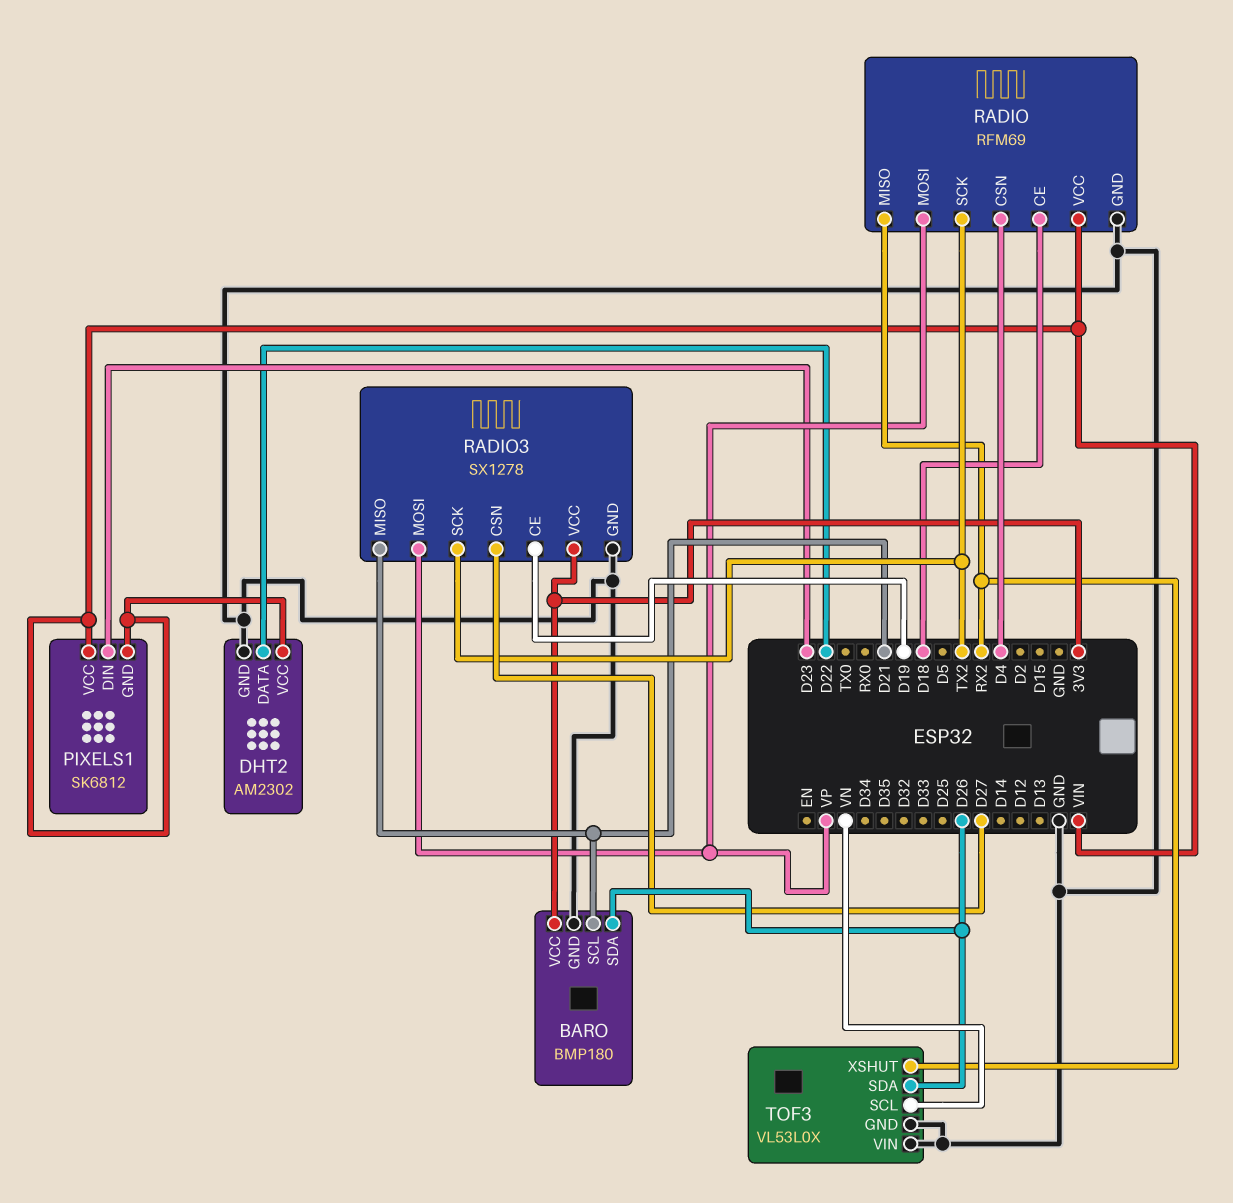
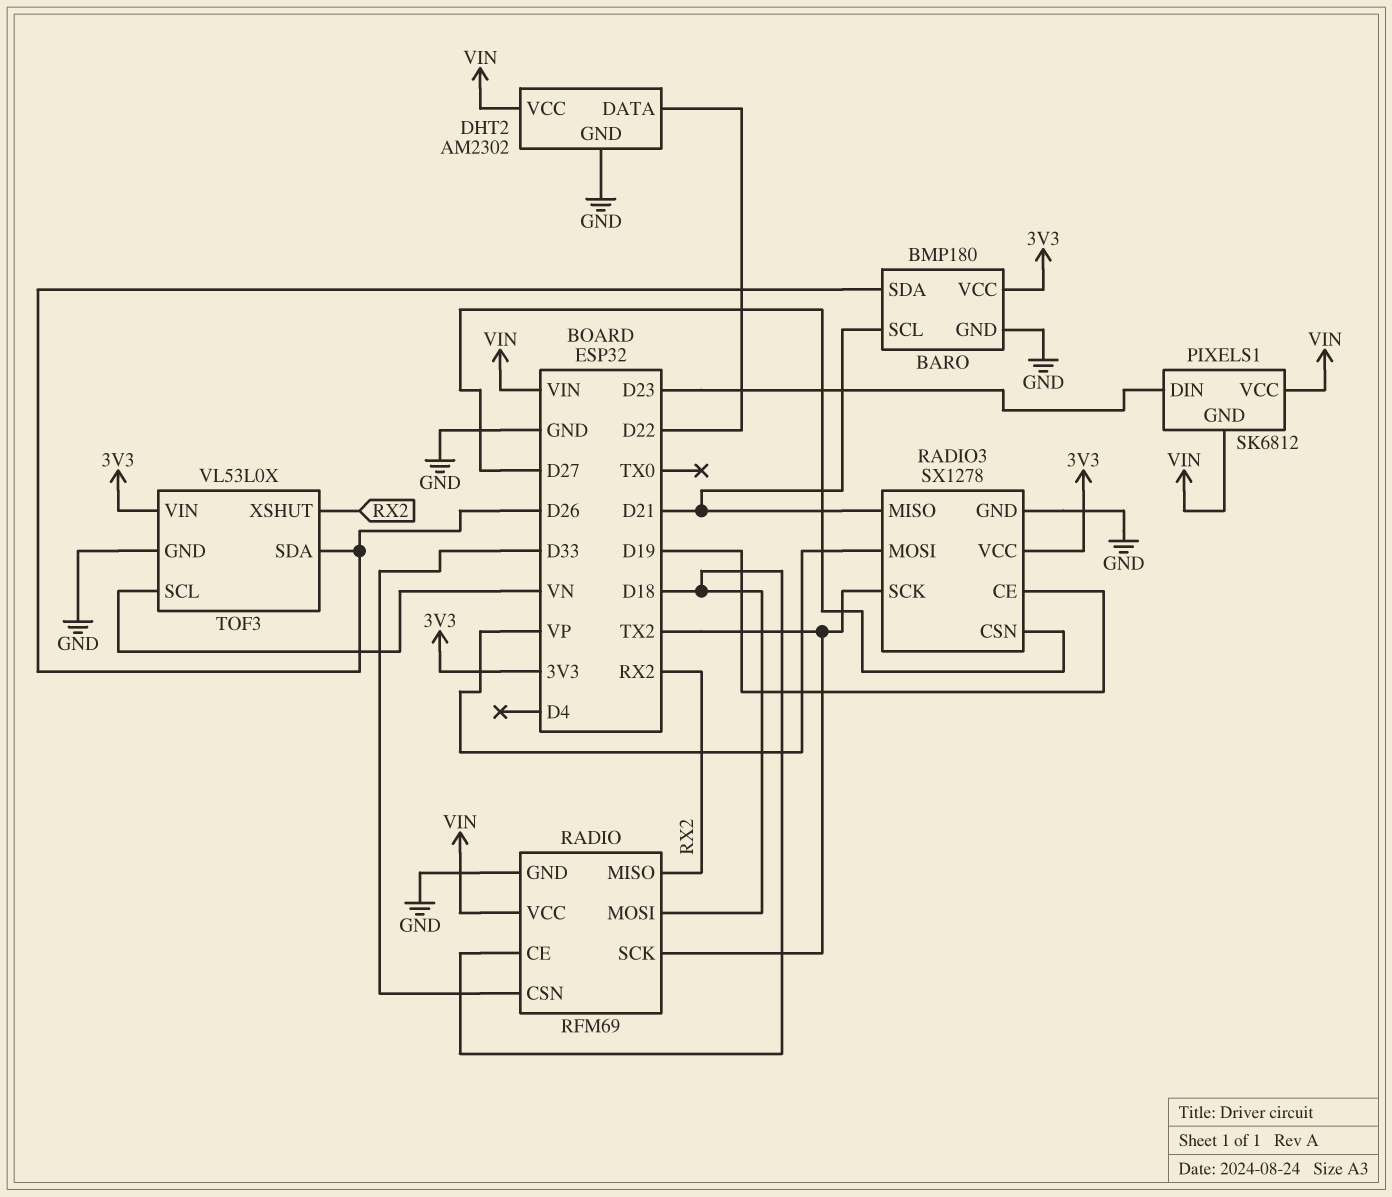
RADIO pin CSN: D4 -> D33
RADIO pin MOSI: VP -> D18
TOF3 pin VIN: GND -> 3V3

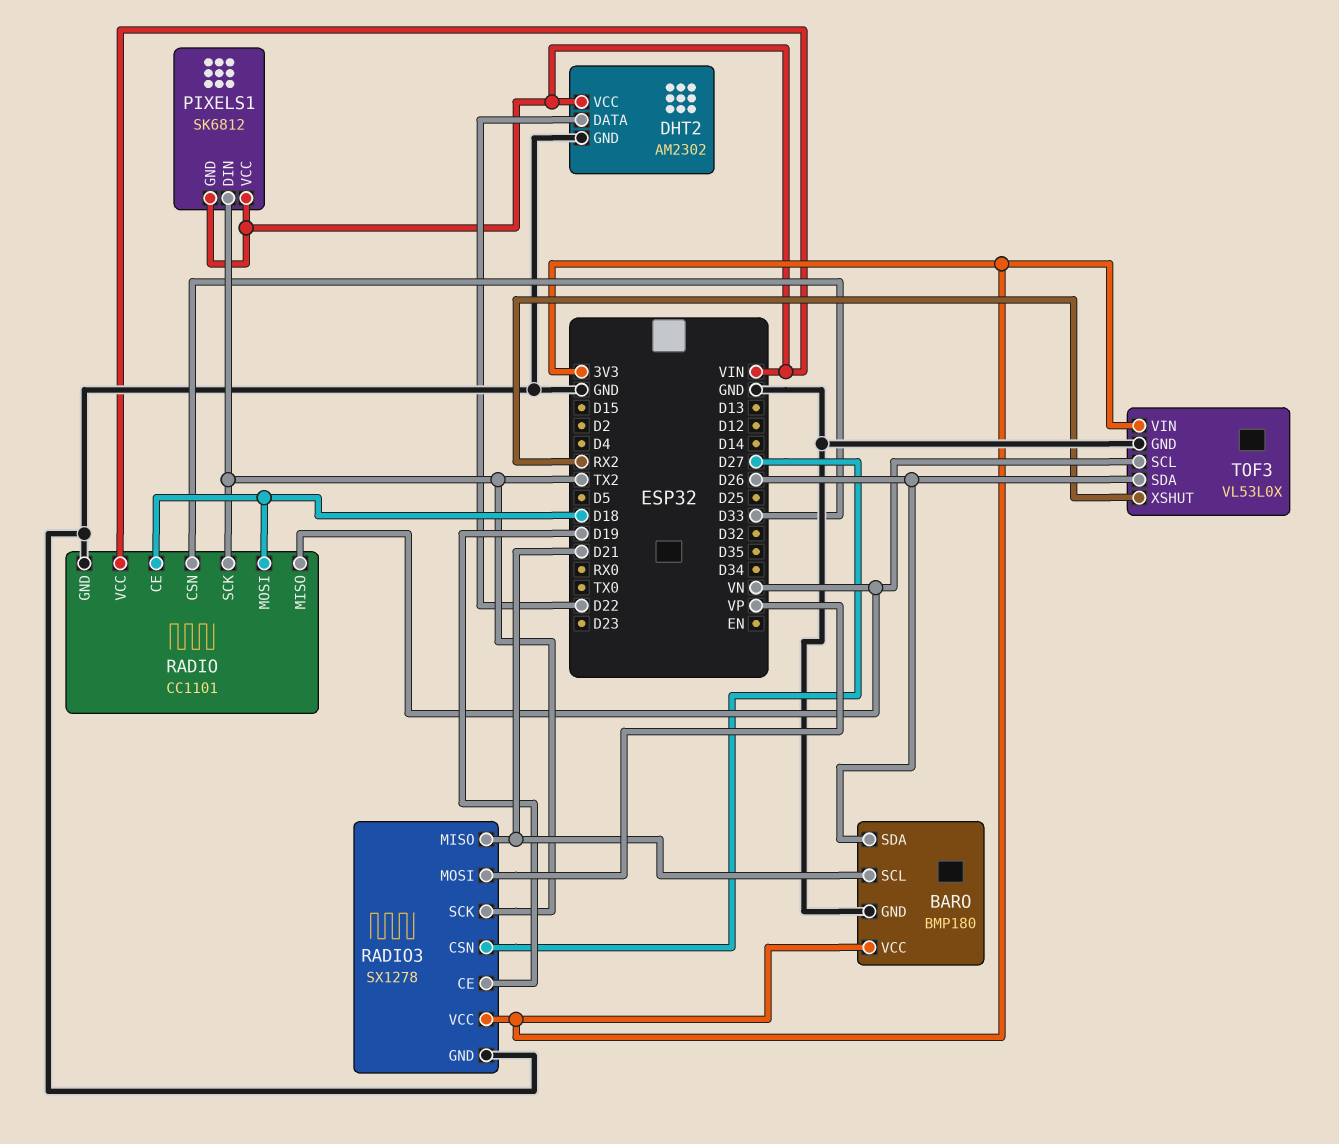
PIXELS1 pin DIN: D23 -> TX2
RADIO: RFM69 -> CC1101
RADIO pin MISO: RX2 -> VN

